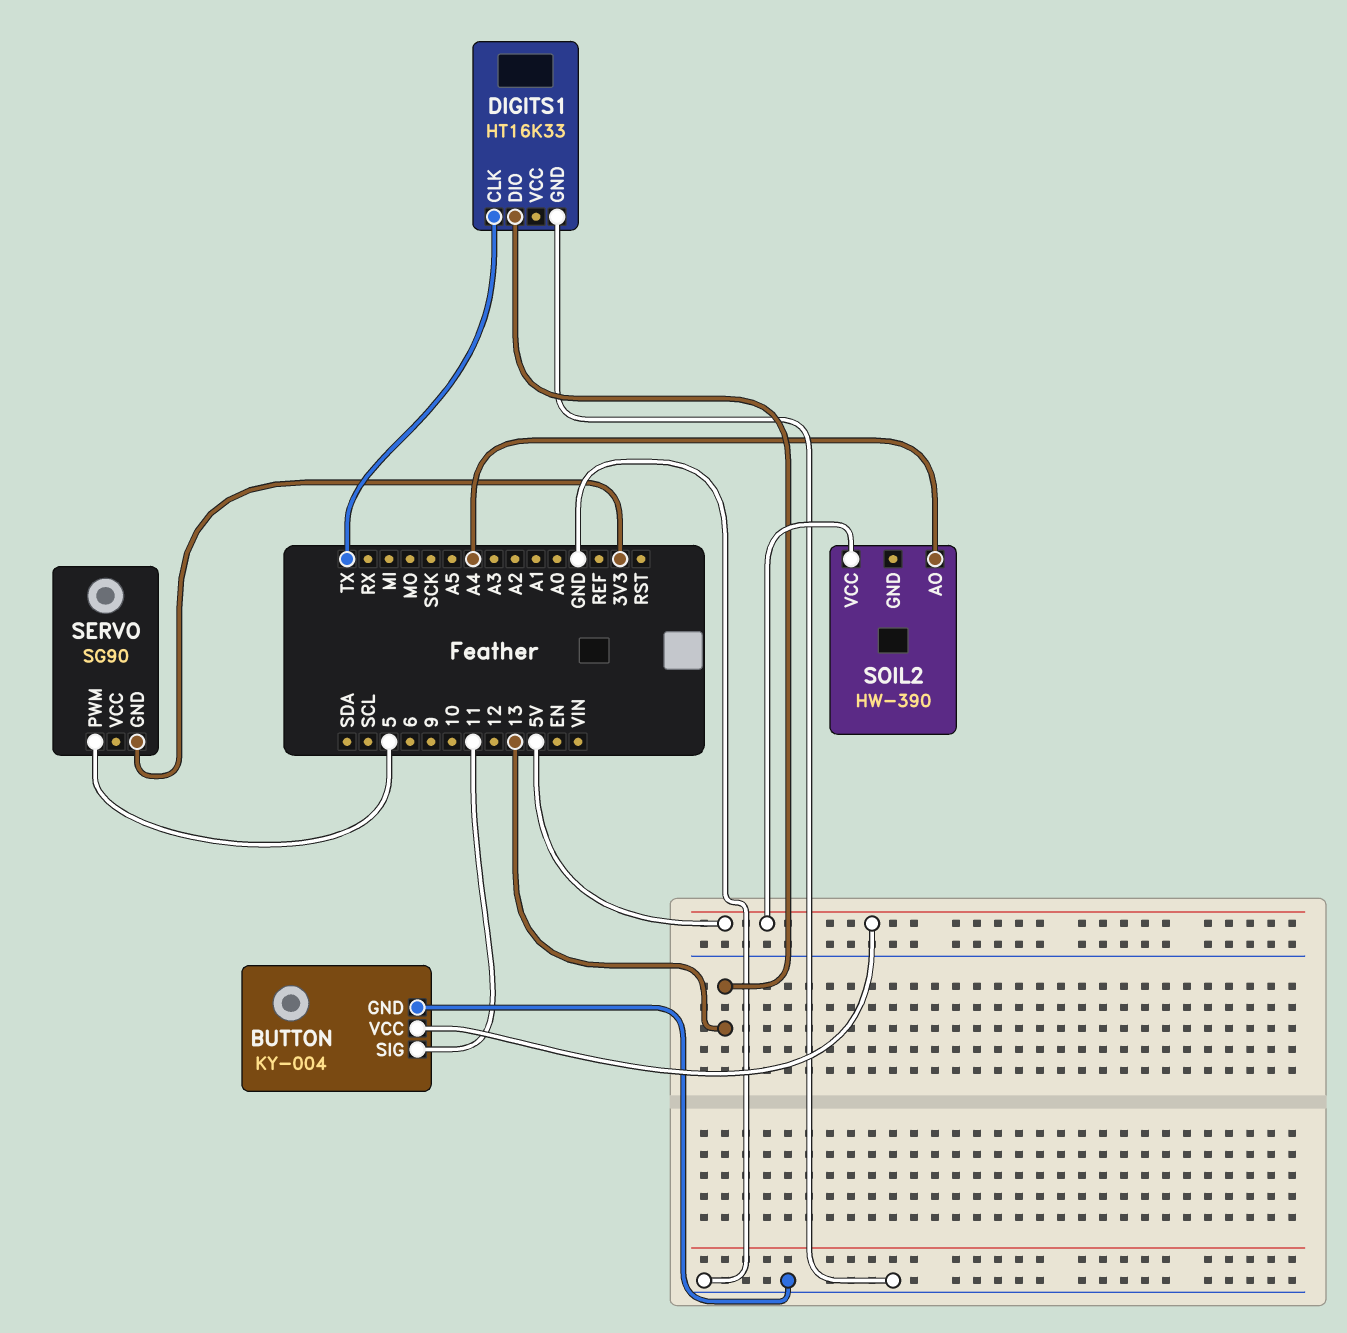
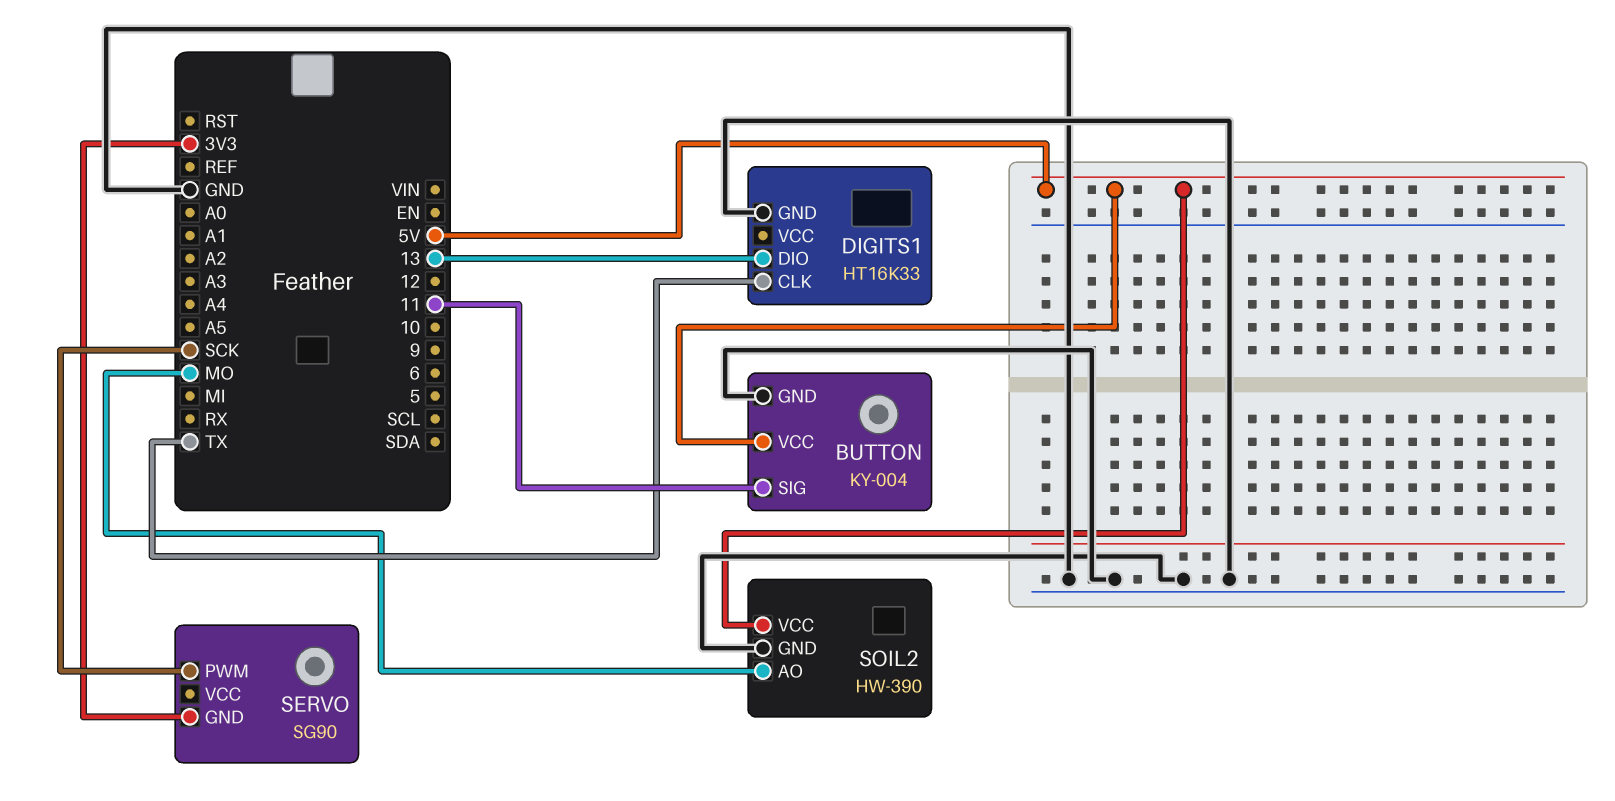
SERVO pin PWM: 5 -> SCK
SOIL2 pin AO: A4 -> MO
SOIL2 pin GND: none -> GND

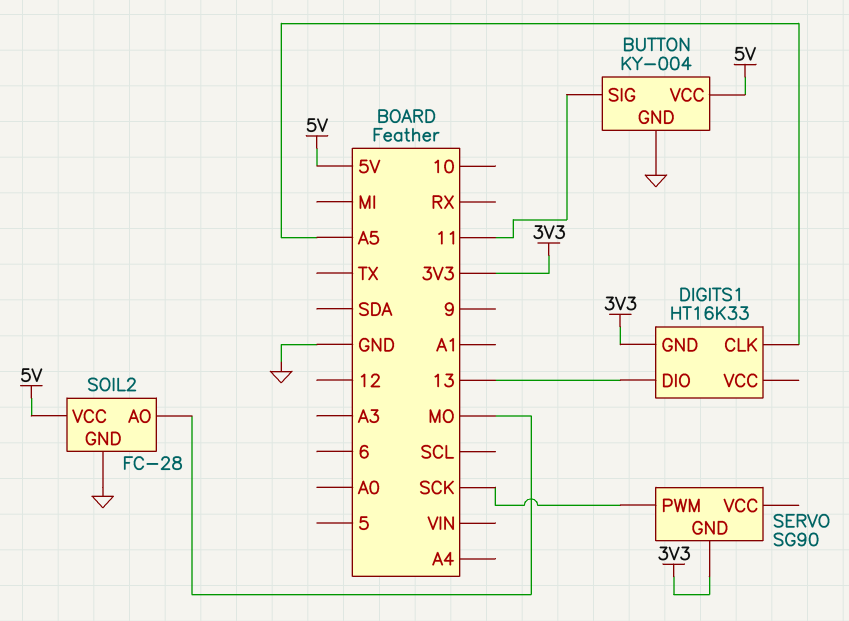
DIGITS1 pin CLK: TX -> A5
DIGITS1 pin GND: GND -> 3V3
SOIL2: HW-390 -> FC-28

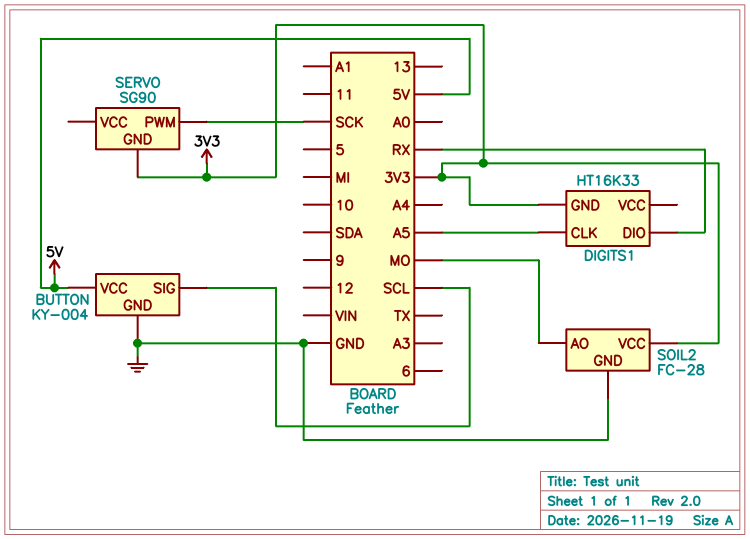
BUTTON pin SIG: 11 -> SCL
DIGITS1 pin DIO: 13 -> RX
SOIL2 pin VCC: 5V -> 3V3

